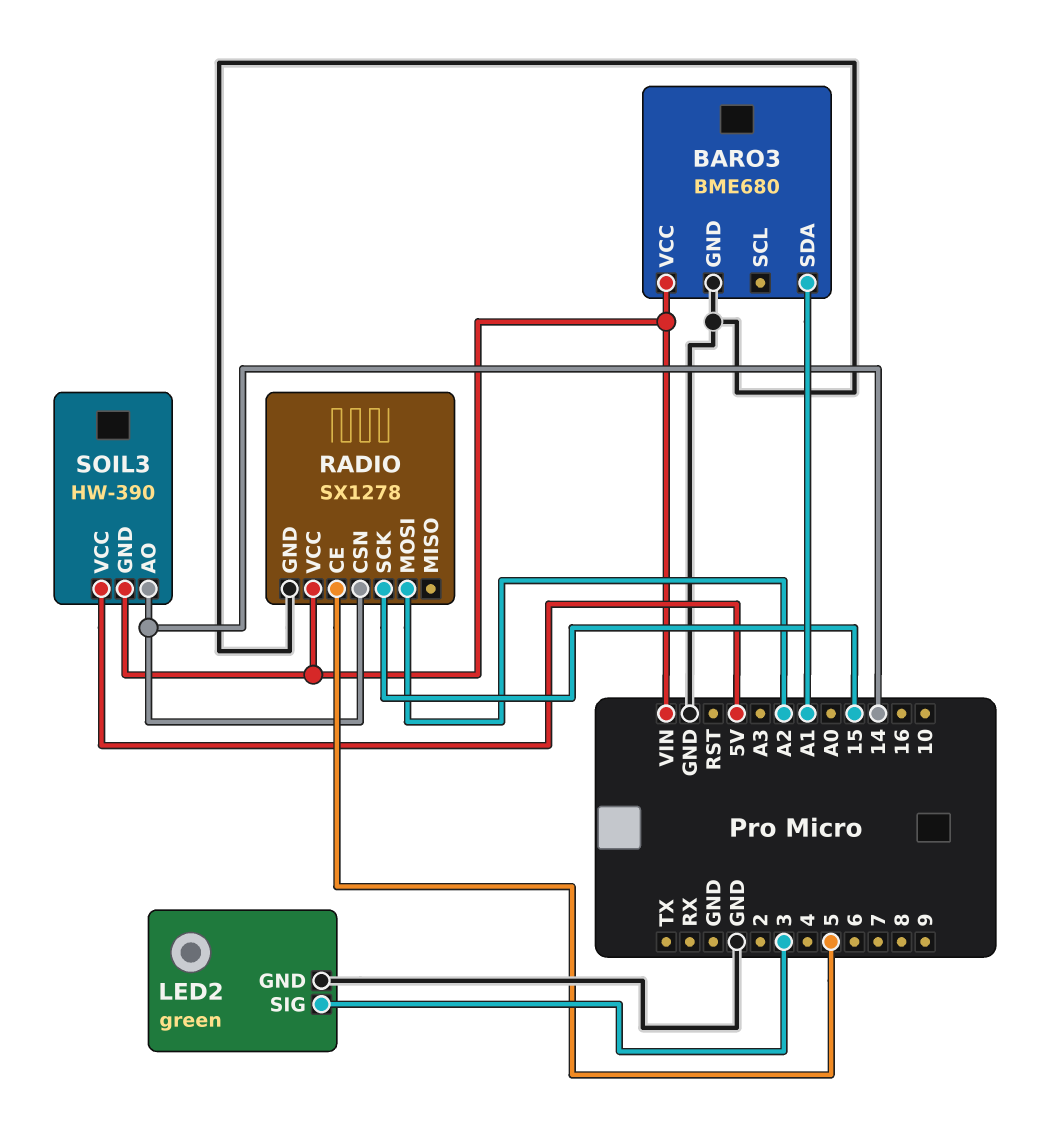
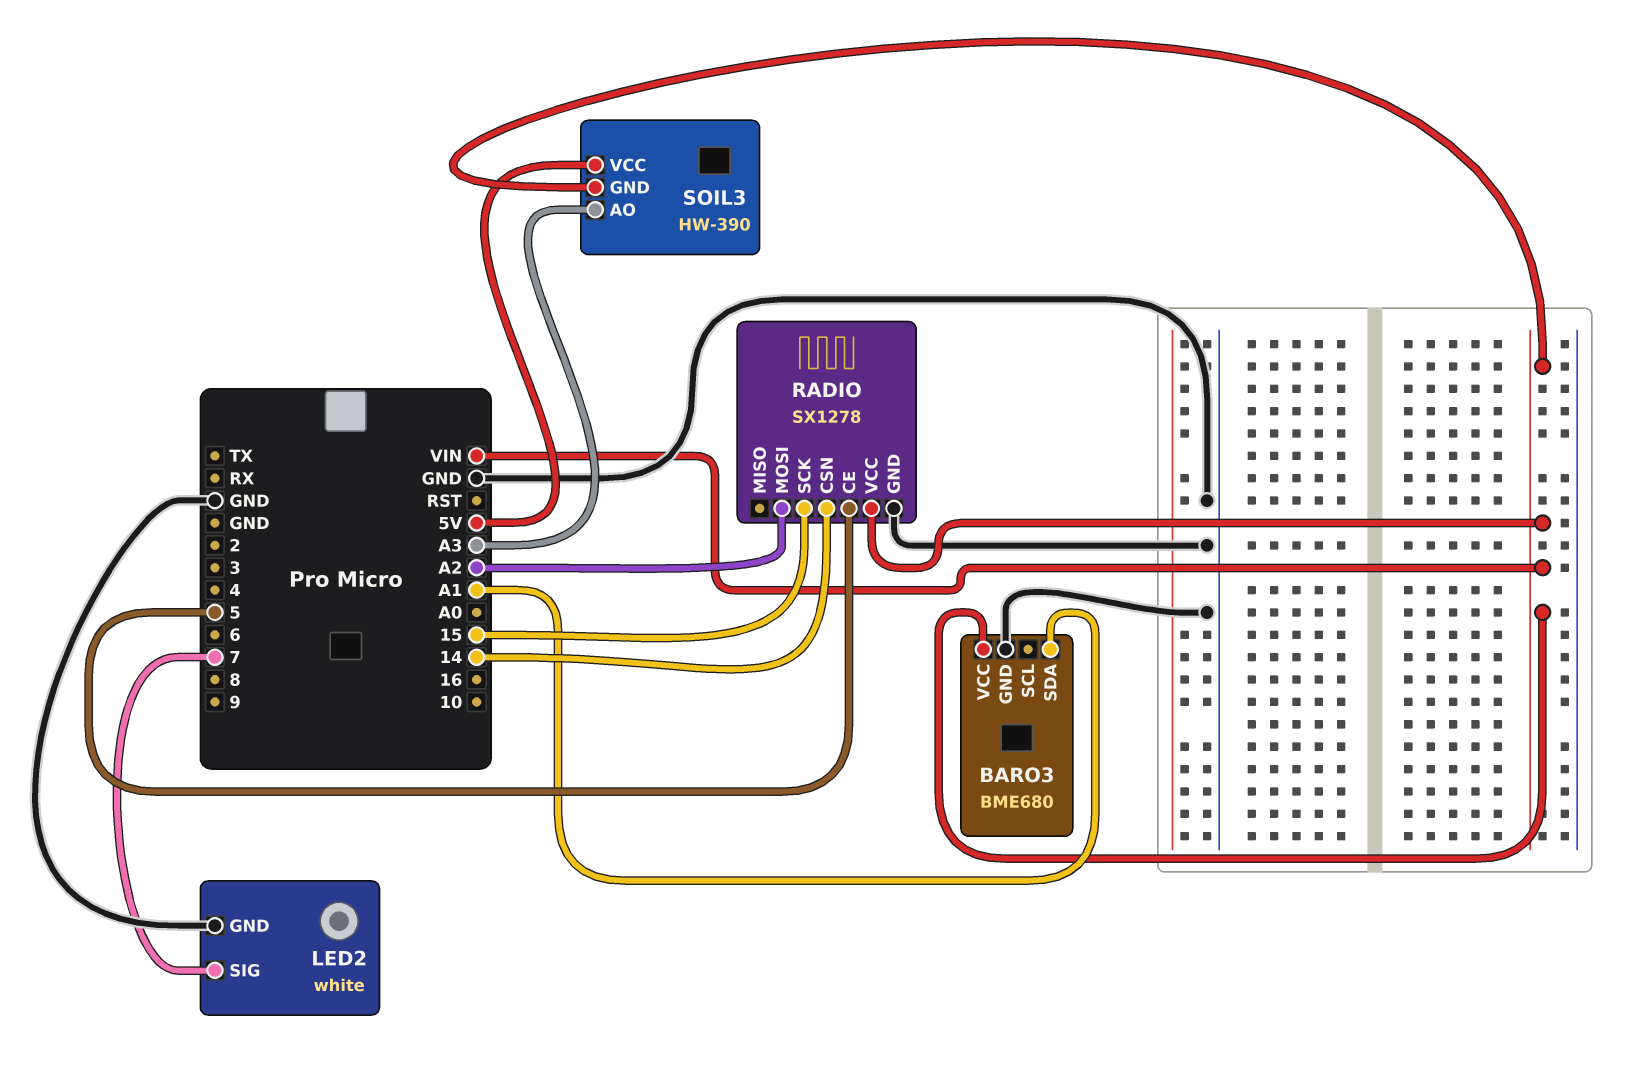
LED2: green -> white
LED2 pin SIG: 3 -> 7
SOIL3 pin AO: 14 -> A3

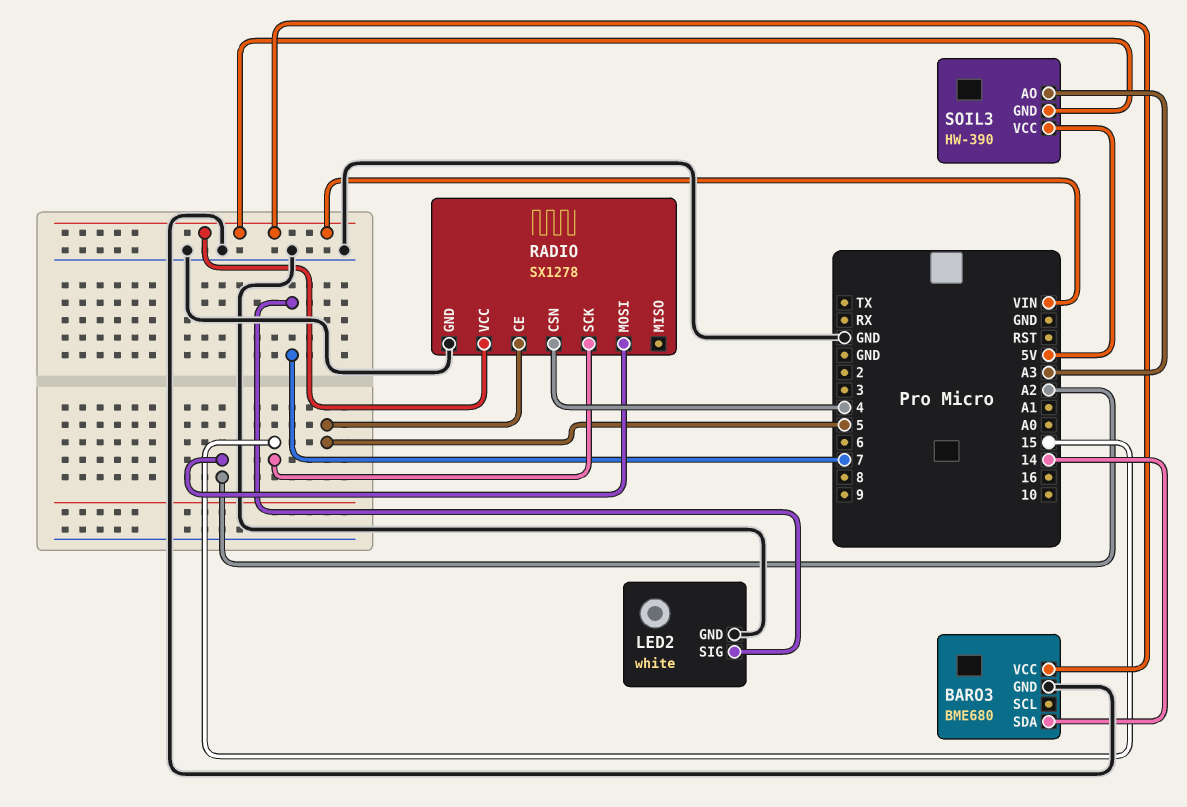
BARO3 pin SDA: A1 -> 14
RADIO pin CSN: 14 -> 4

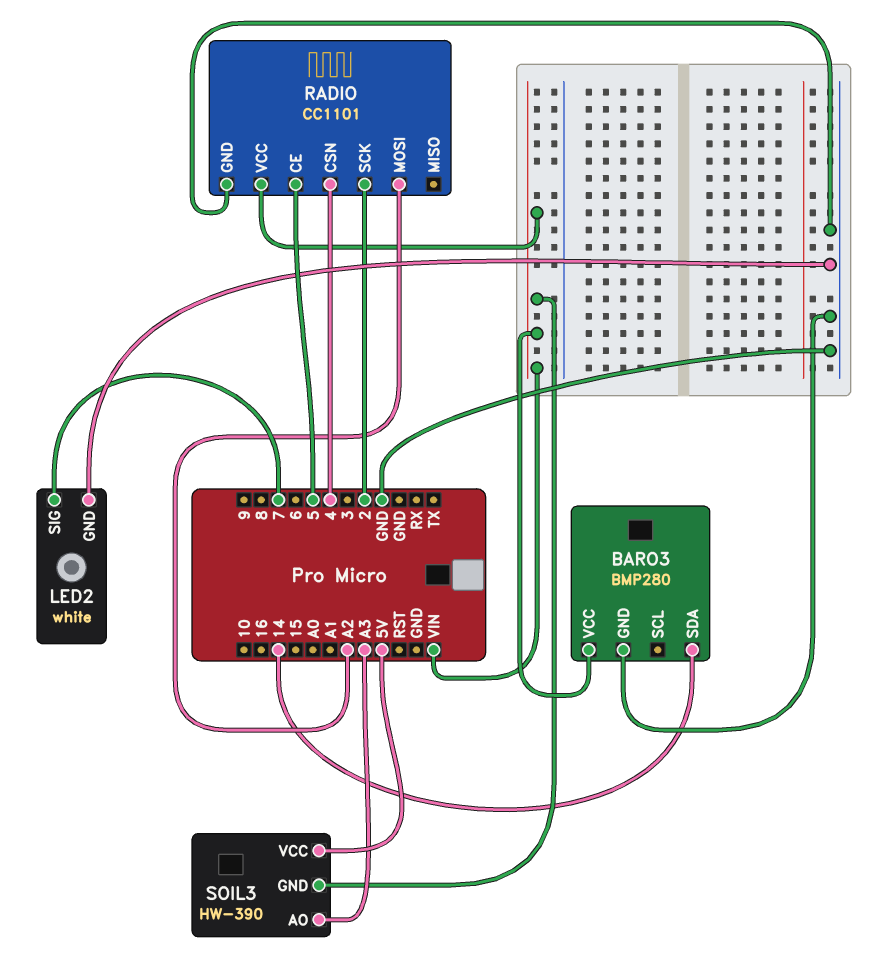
BARO3: BME680 -> BMP280
RADIO: SX1278 -> CC1101
RADIO pin SCK: 15 -> 2

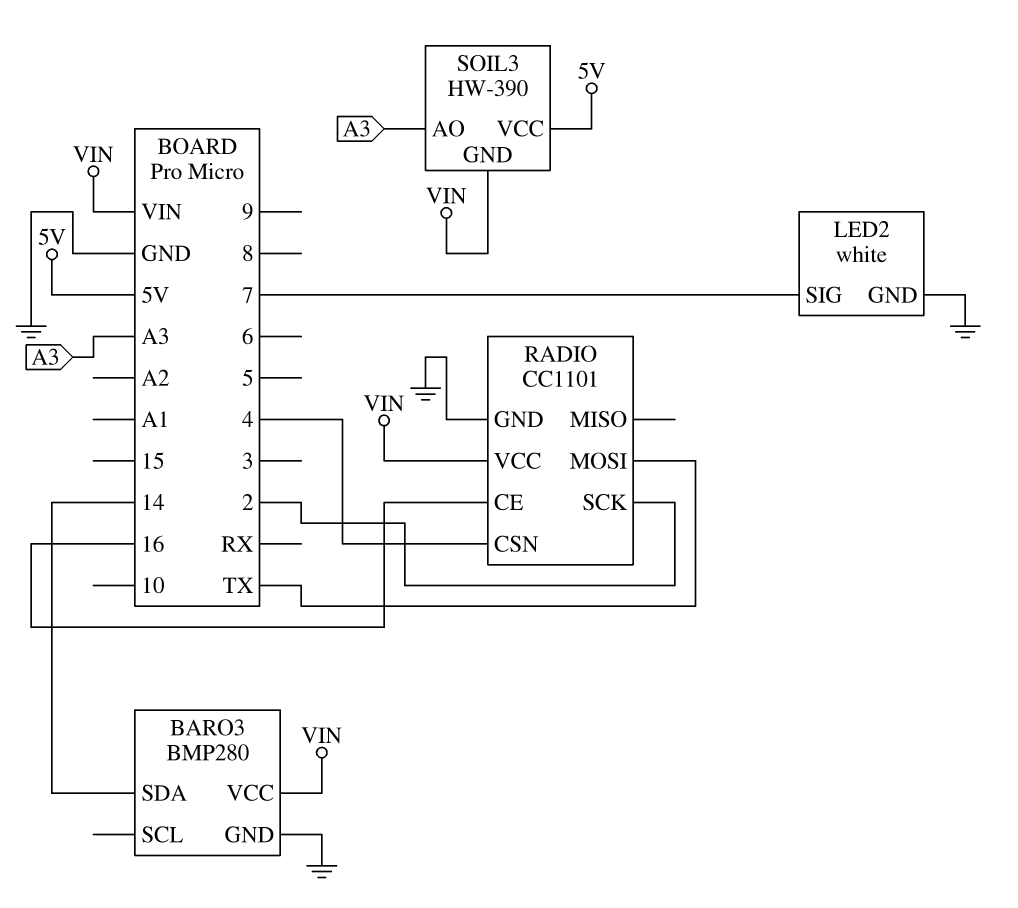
RADIO pin CE: 5 -> 16
RADIO pin MOSI: A2 -> TX

